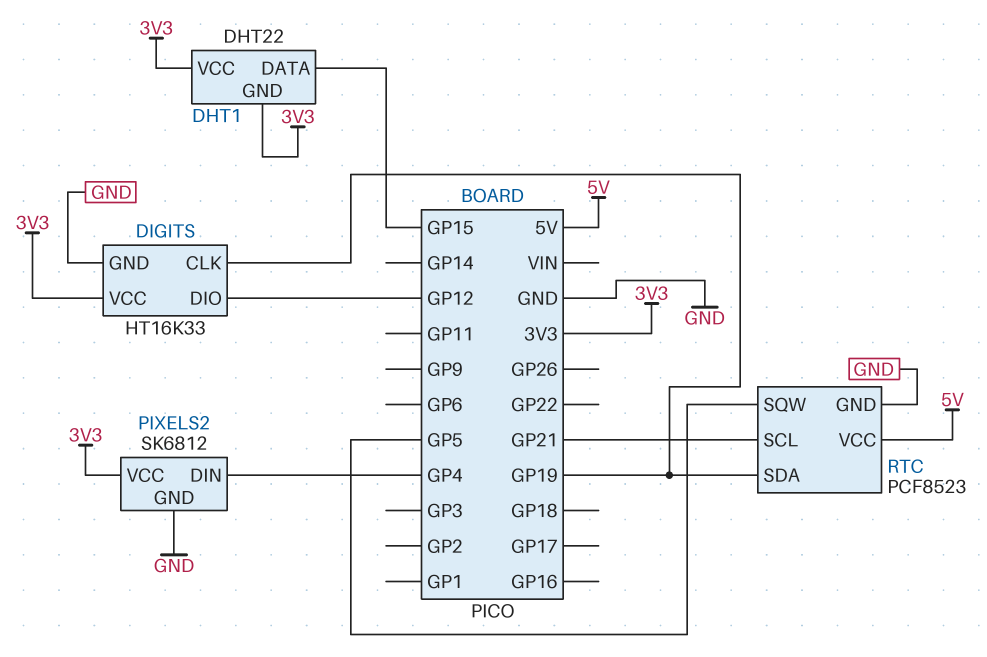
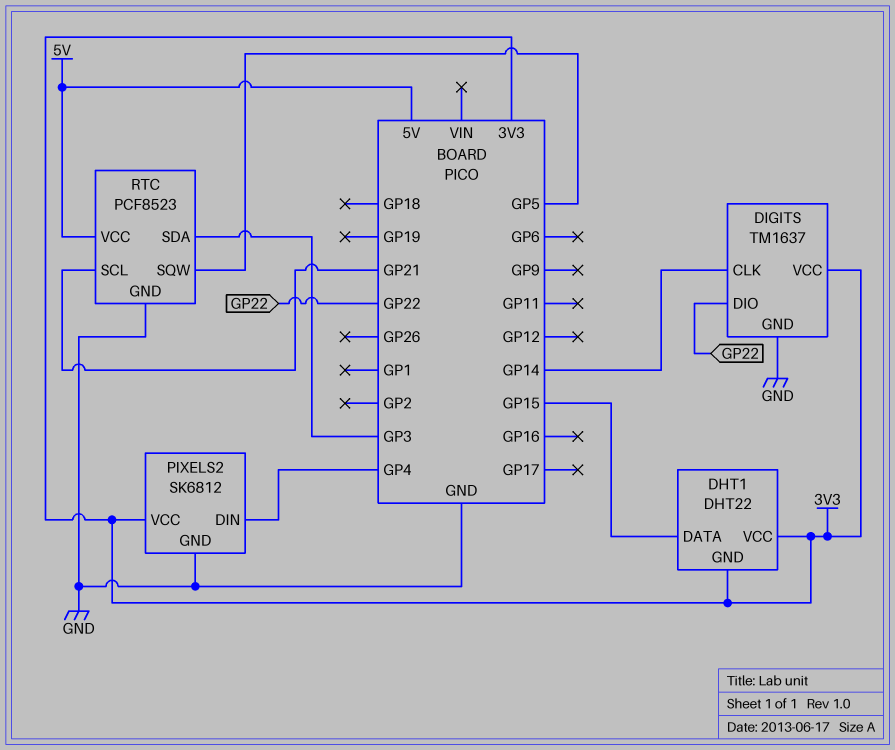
DIGITS: HT16K33 -> TM1637
DIGITS pin CLK: GP19 -> GP14
DIGITS pin DIO: GP12 -> GP22
RTC pin SDA: GP19 -> GP3

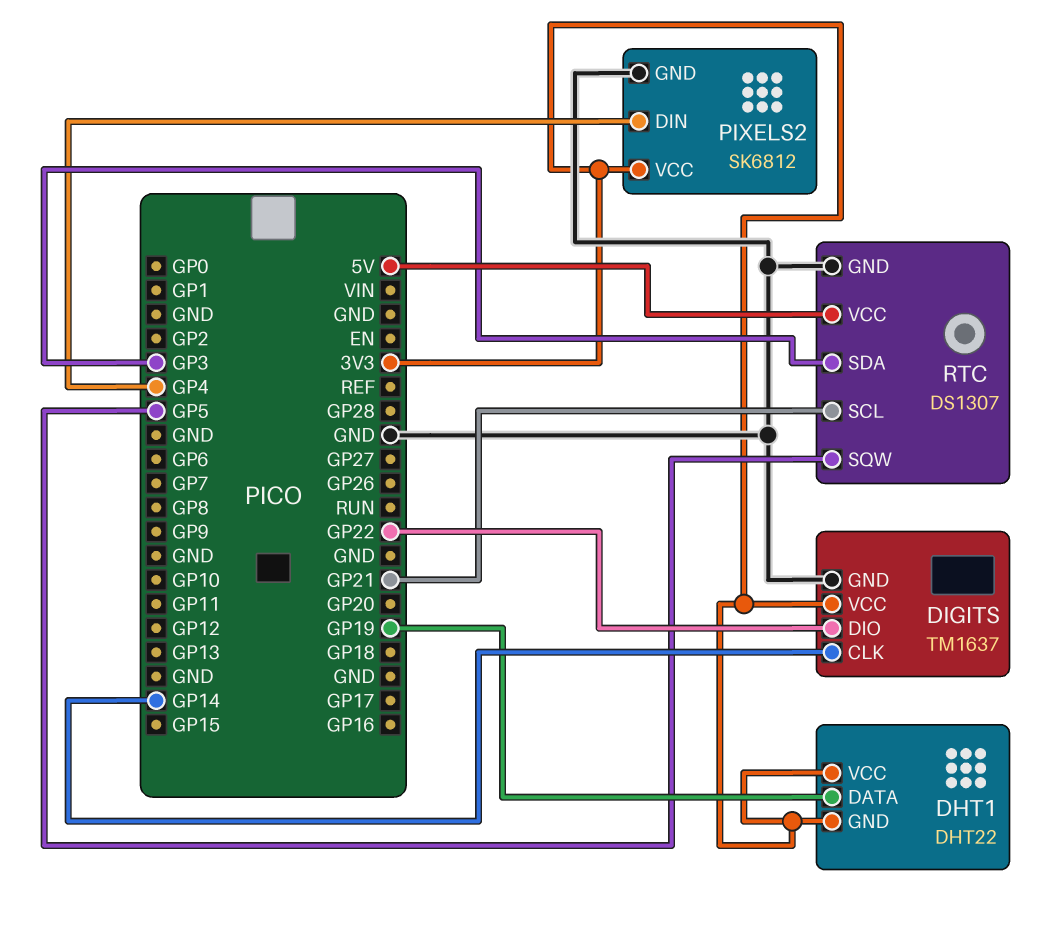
DHT1 pin DATA: GP15 -> GP19
RTC: PCF8523 -> DS1307

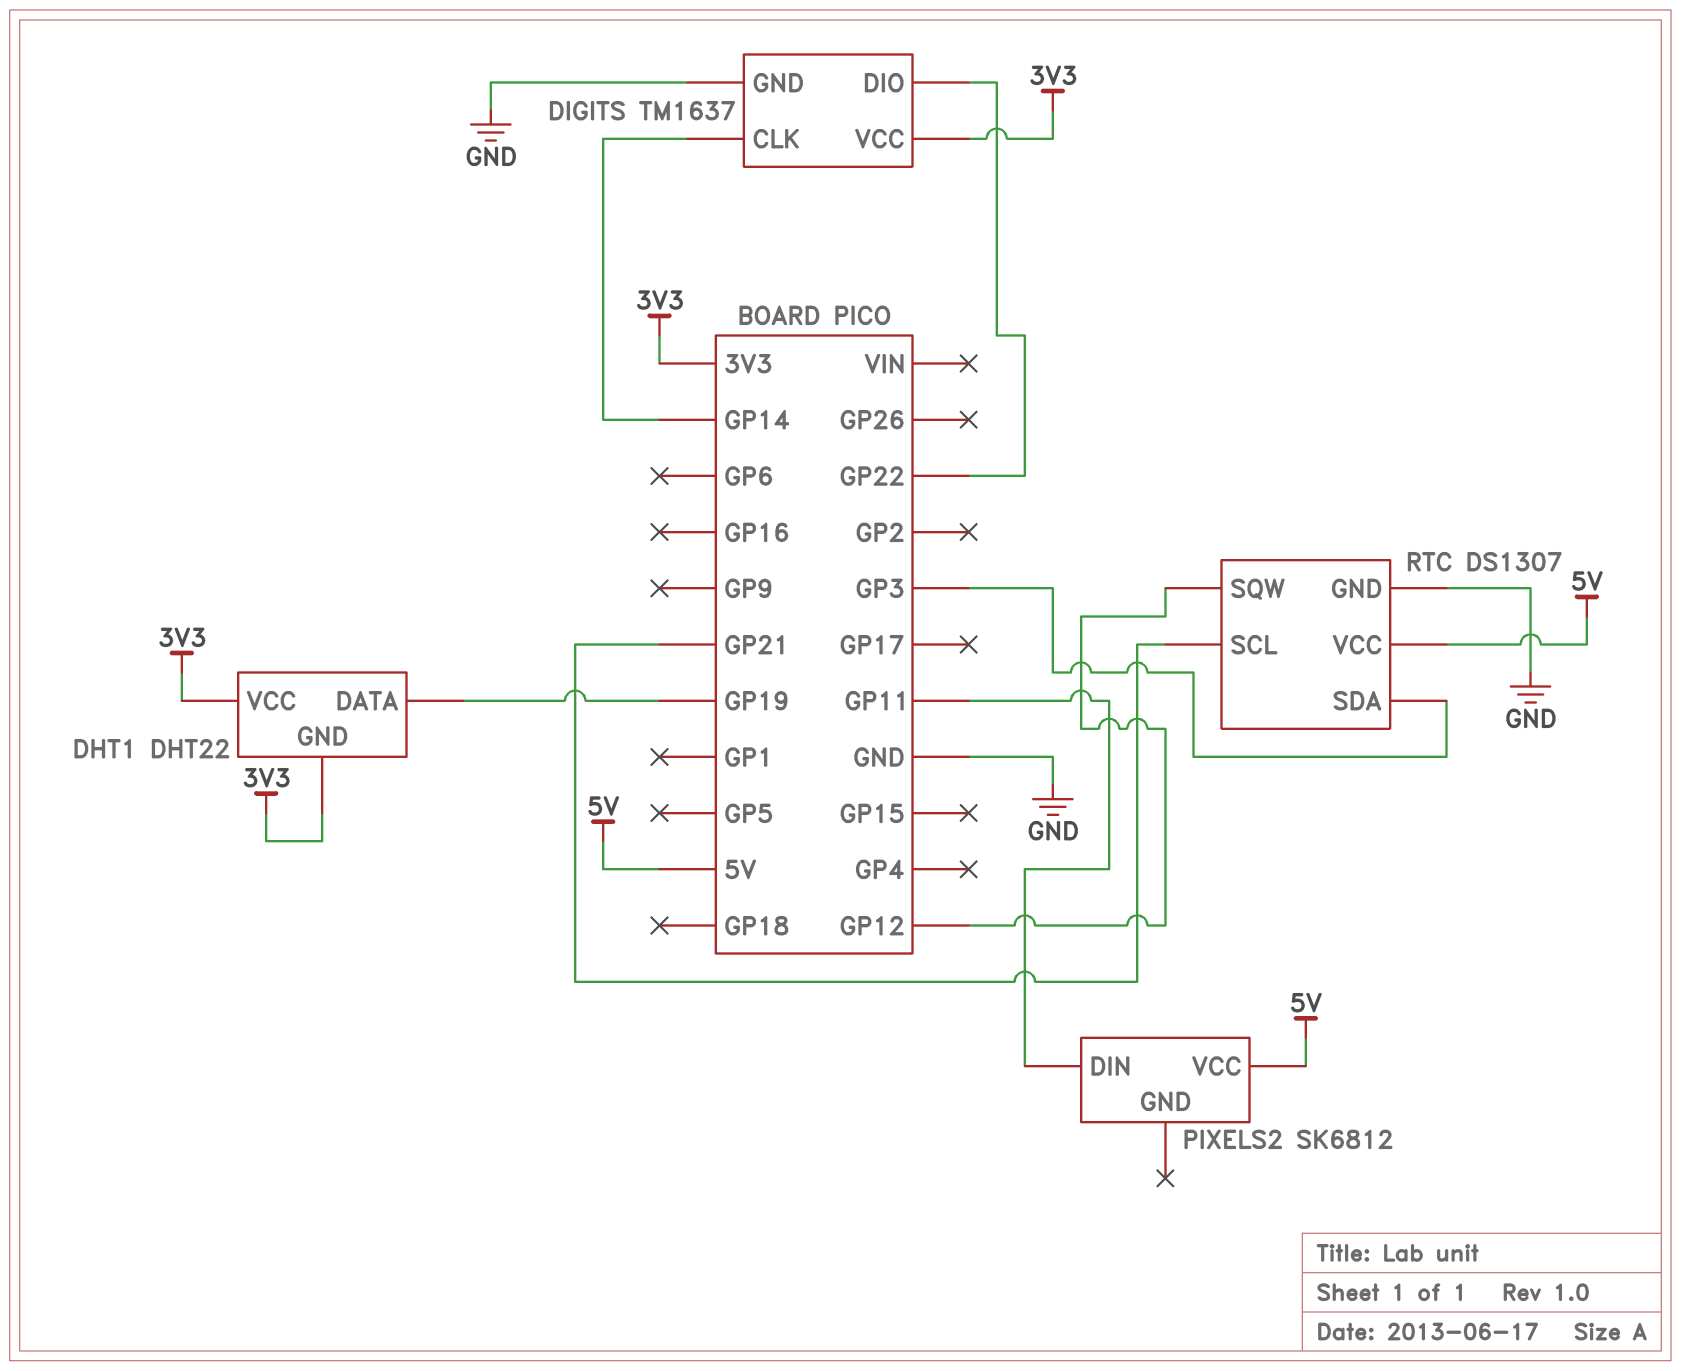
PIXELS2 pin DIN: GP4 -> GP11
PIXELS2 pin GND: GND -> none
PIXELS2 pin VCC: 3V3 -> 5V
RTC pin SQW: GP5 -> GP12

